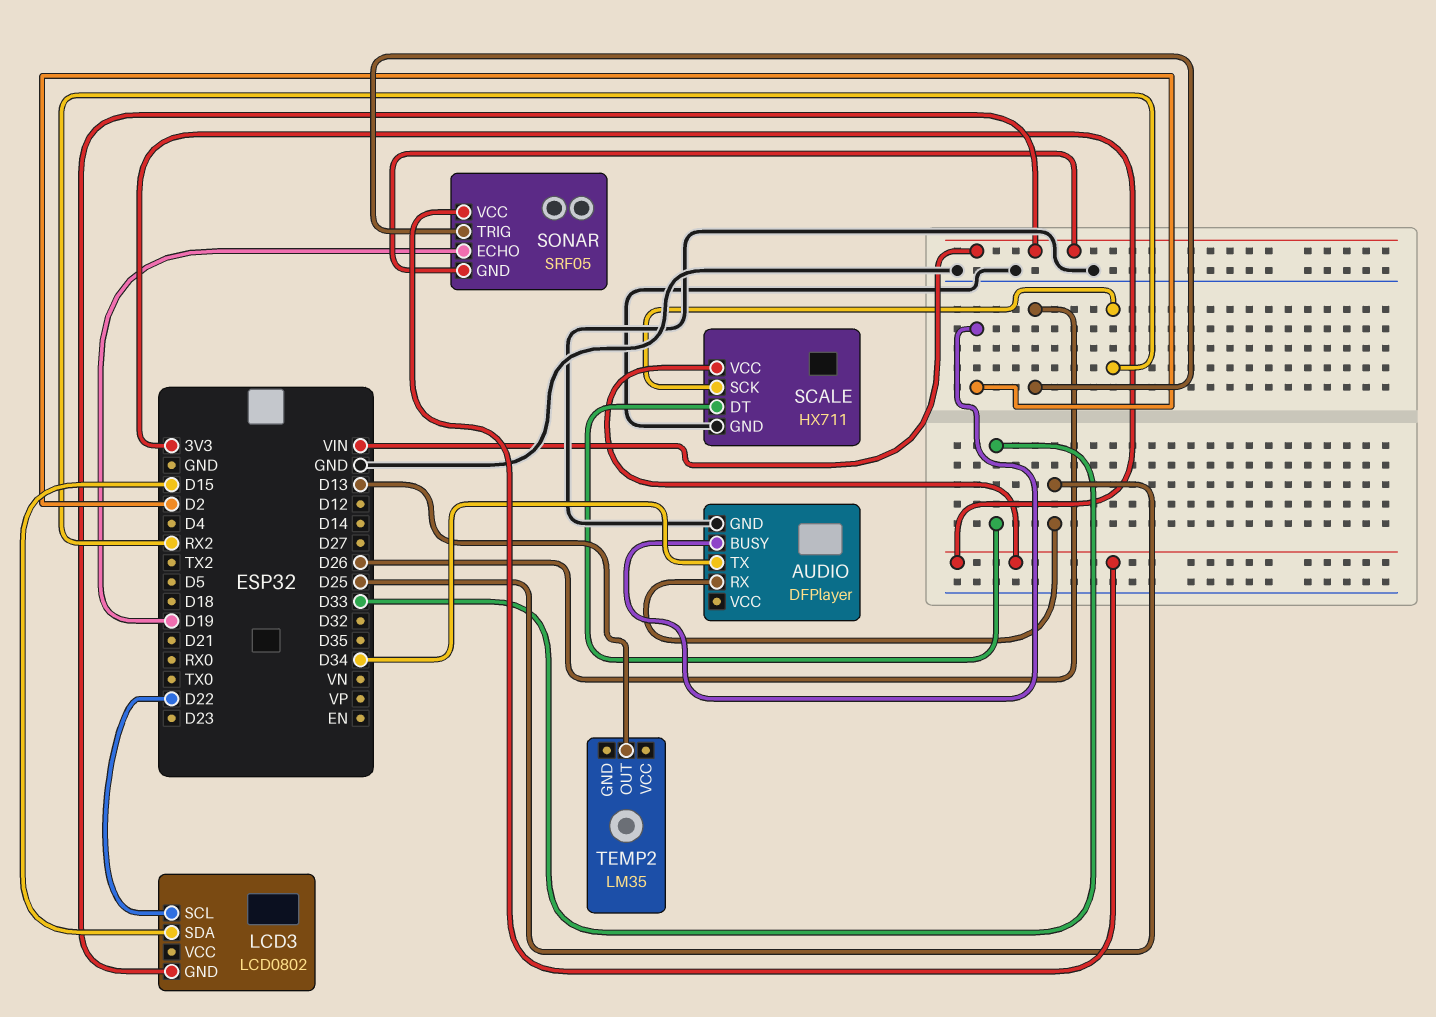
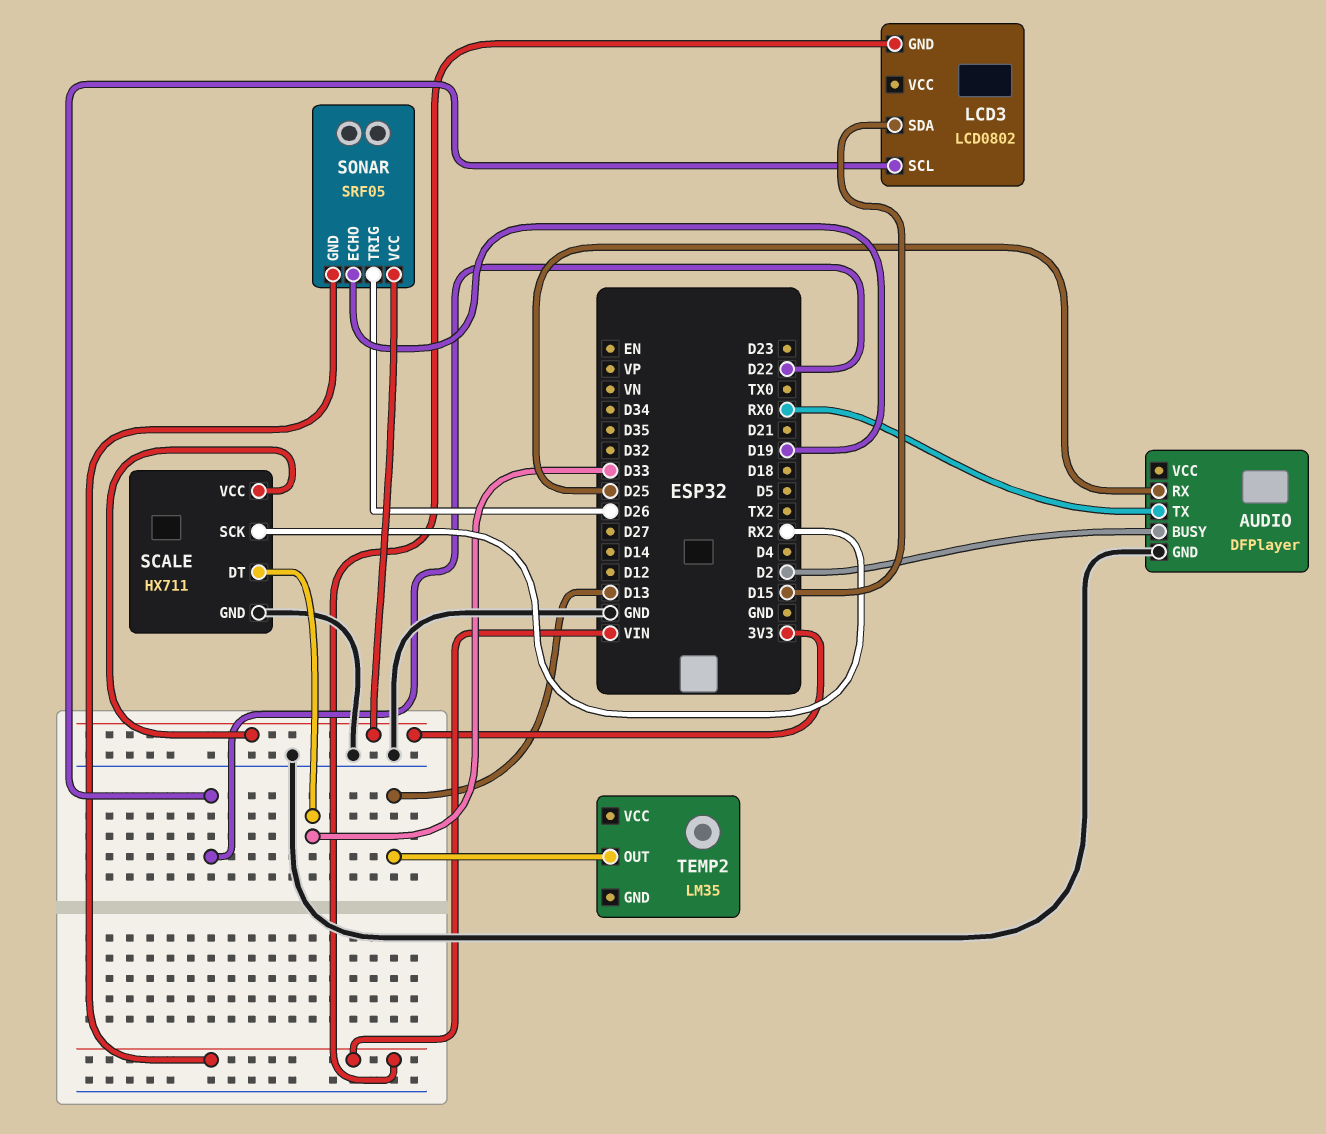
AUDIO pin TX: D34 -> RX0

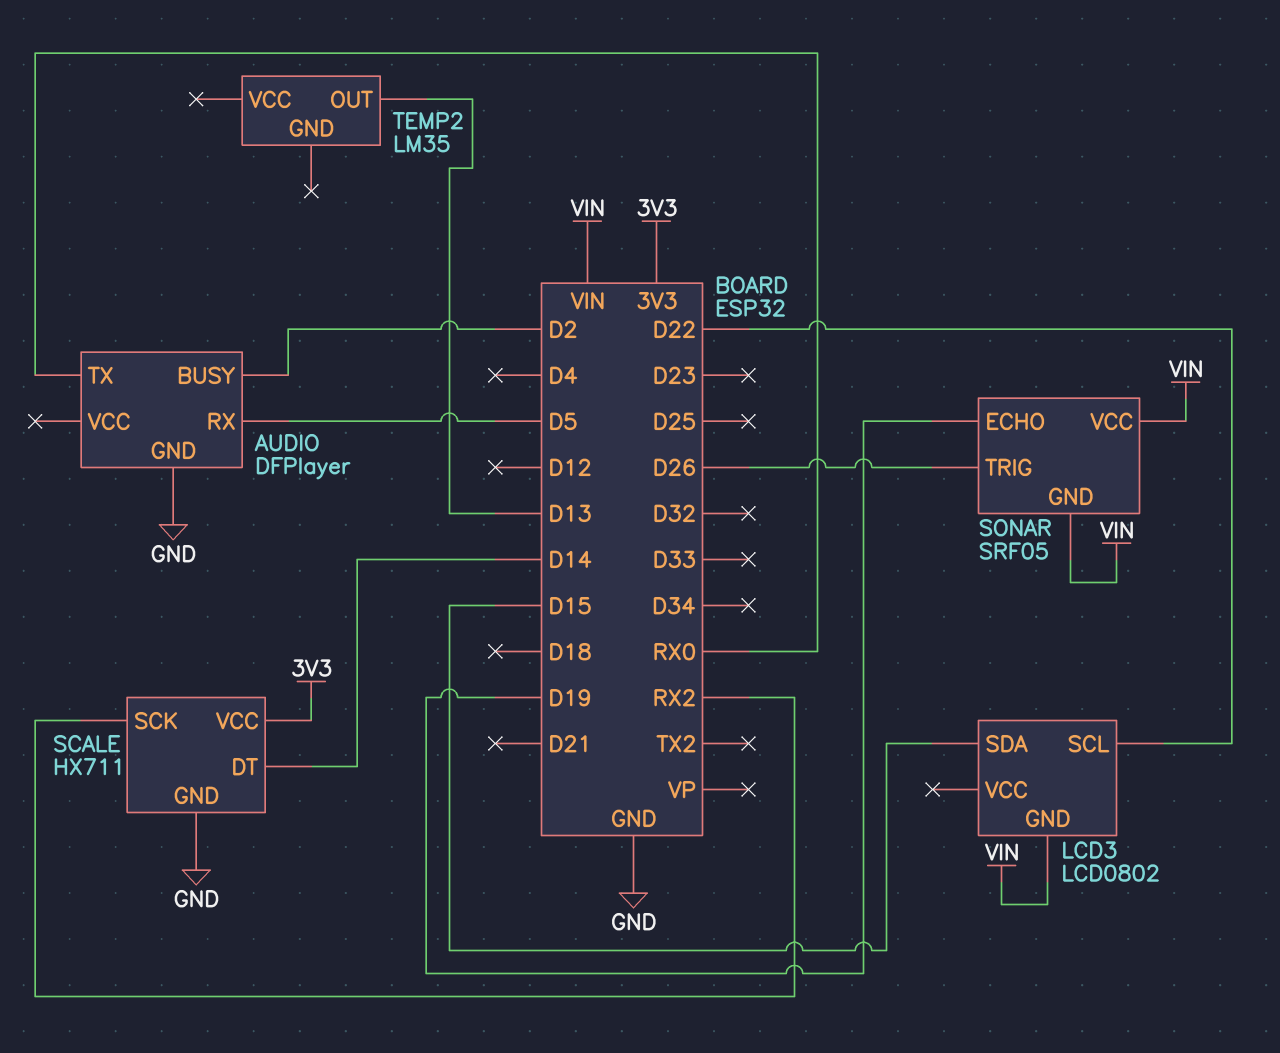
AUDIO pin RX: D25 -> D5
SCALE pin DT: D33 -> D14
SONAR pin VCC: 3V3 -> VIN

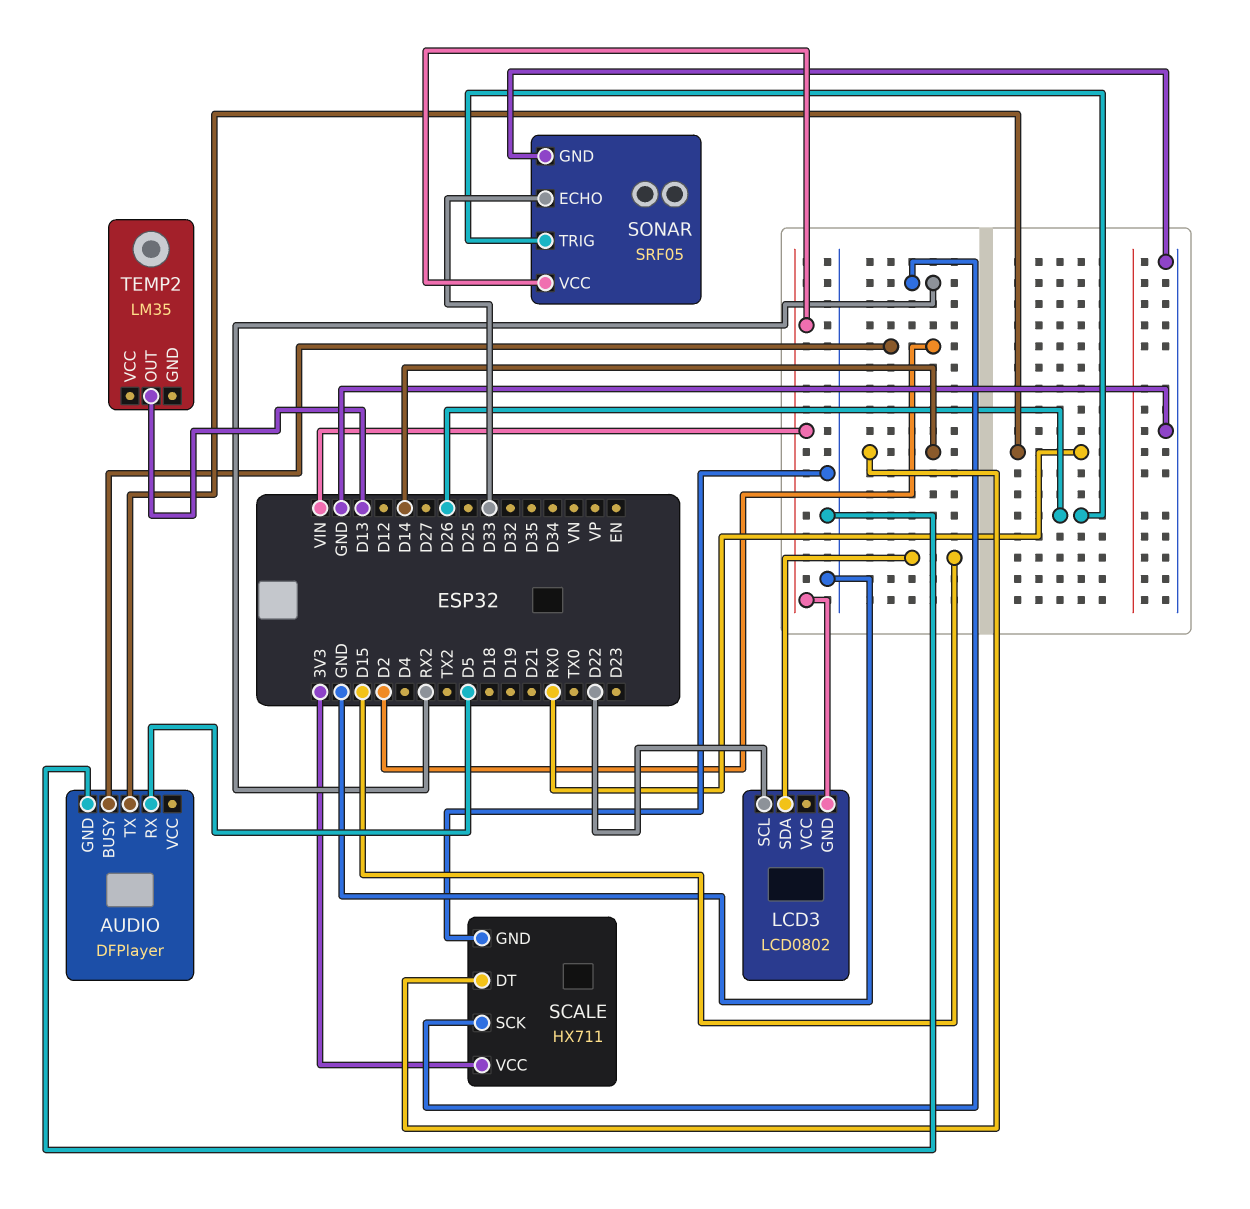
SONAR pin ECHO: D19 -> D33
SONAR pin GND: VIN -> GND

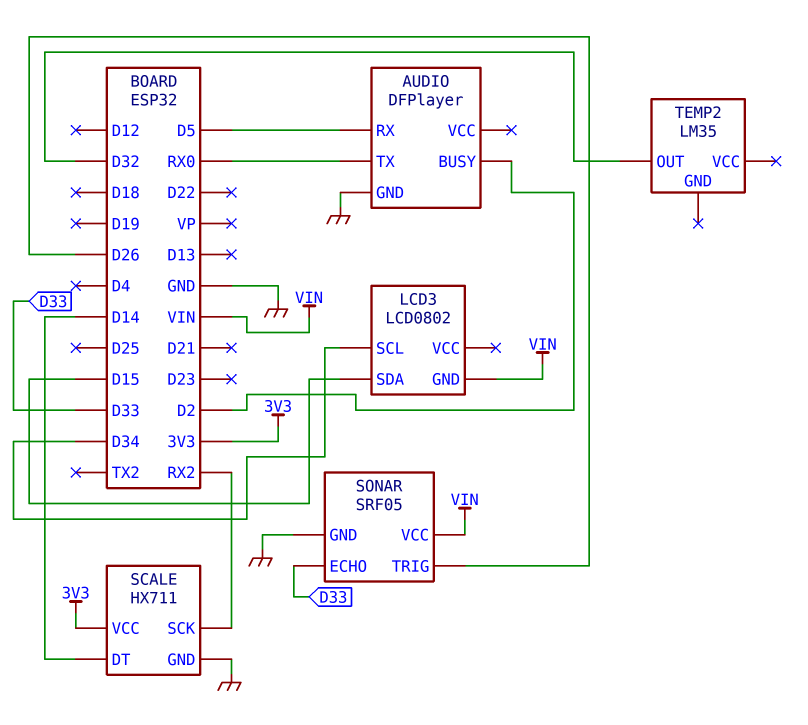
LCD3 pin SCL: D22 -> D34
TEMP2 pin OUT: D13 -> D32

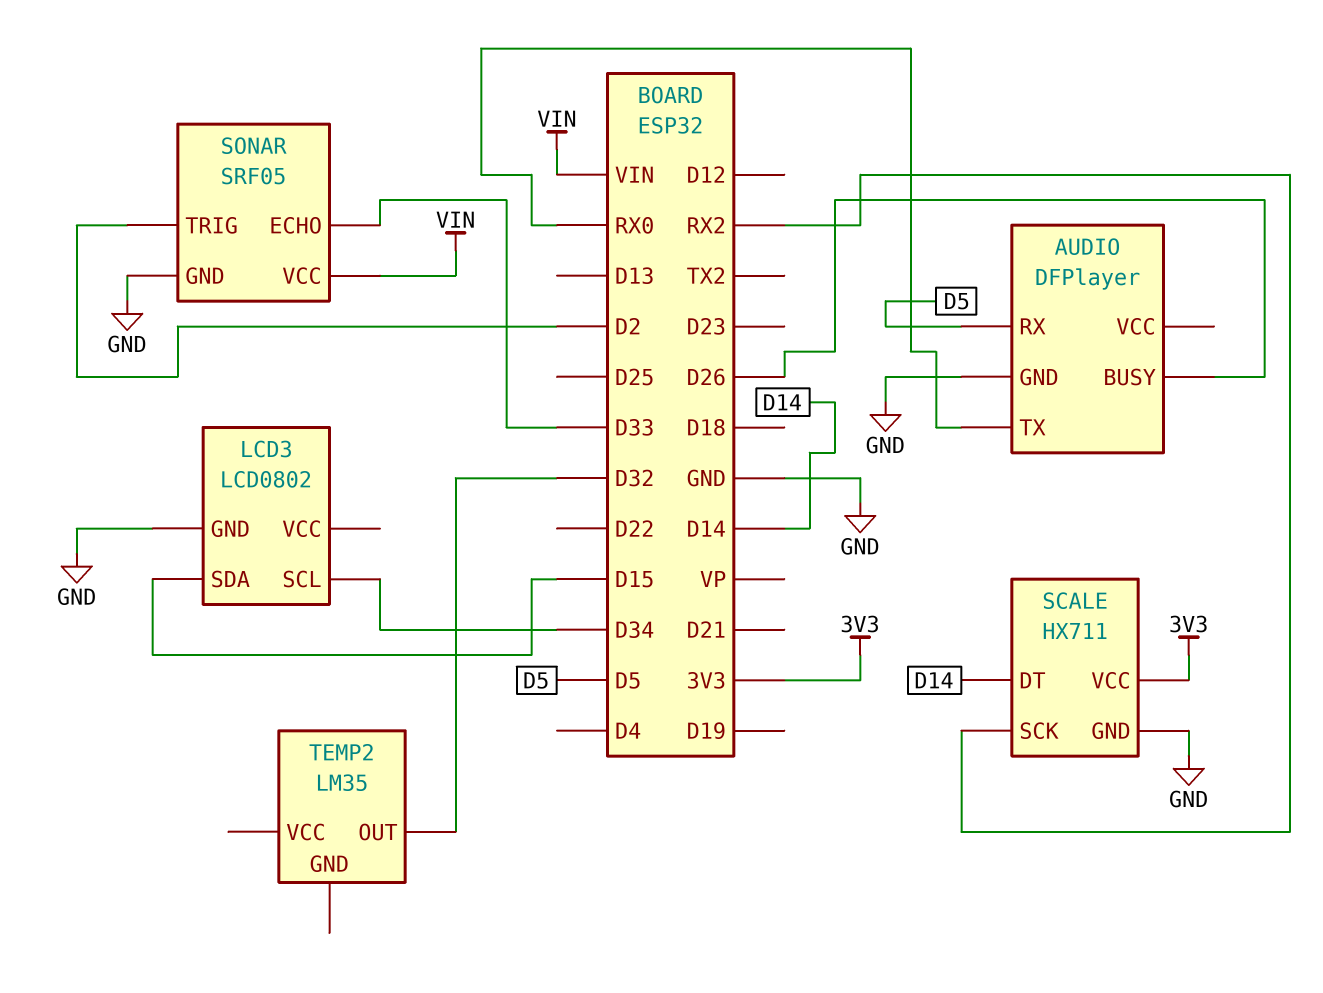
AUDIO pin BUSY: D2 -> D26
LCD3 pin GND: VIN -> GND
SONAR pin TRIG: D26 -> D2

